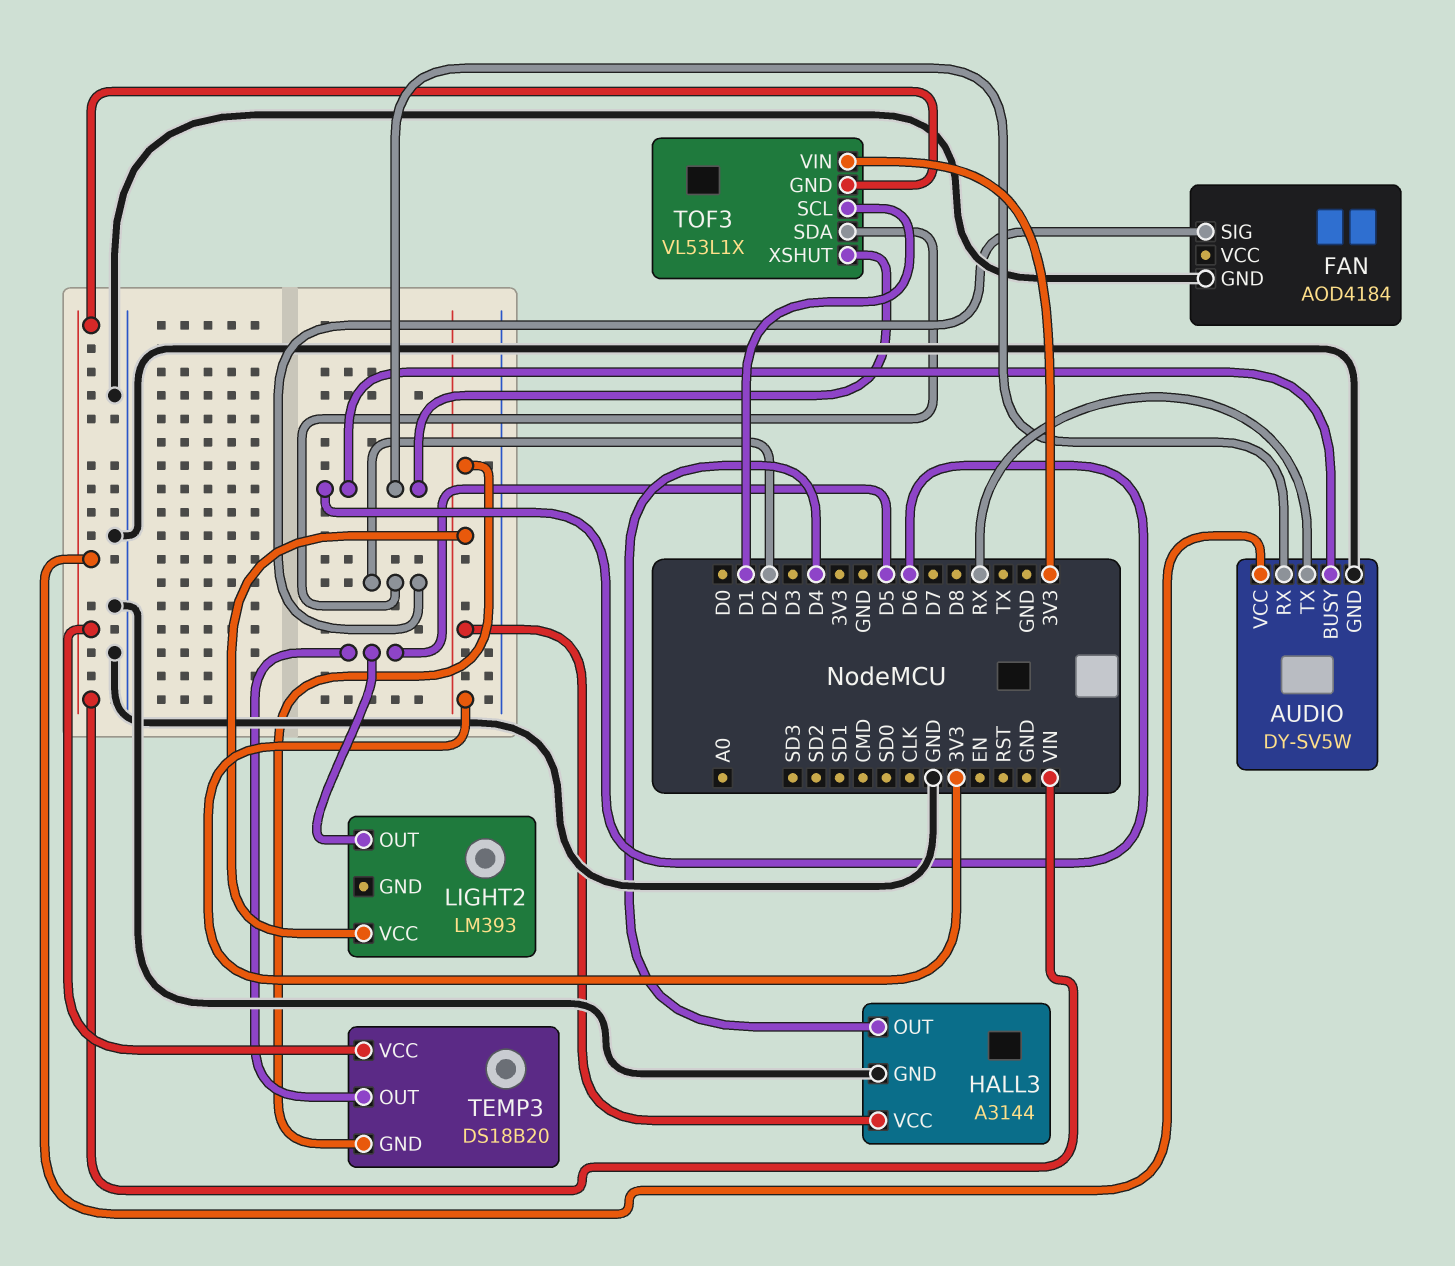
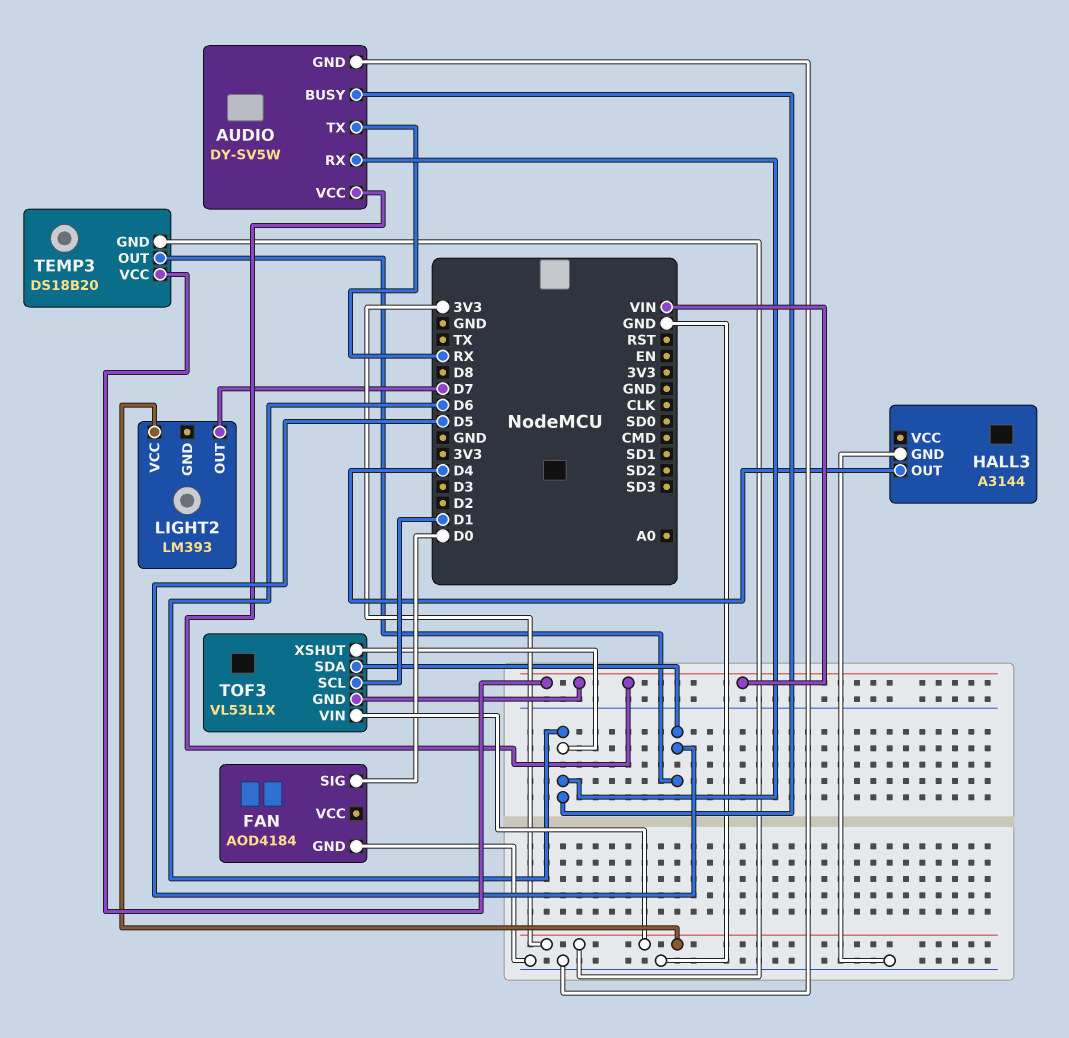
FAN pin SIG: D2 -> D0
HALL3 pin VCC: 3V3 -> none
LIGHT2 pin OUT: D5 -> D7
TOF3 pin SDA: D2 -> D5

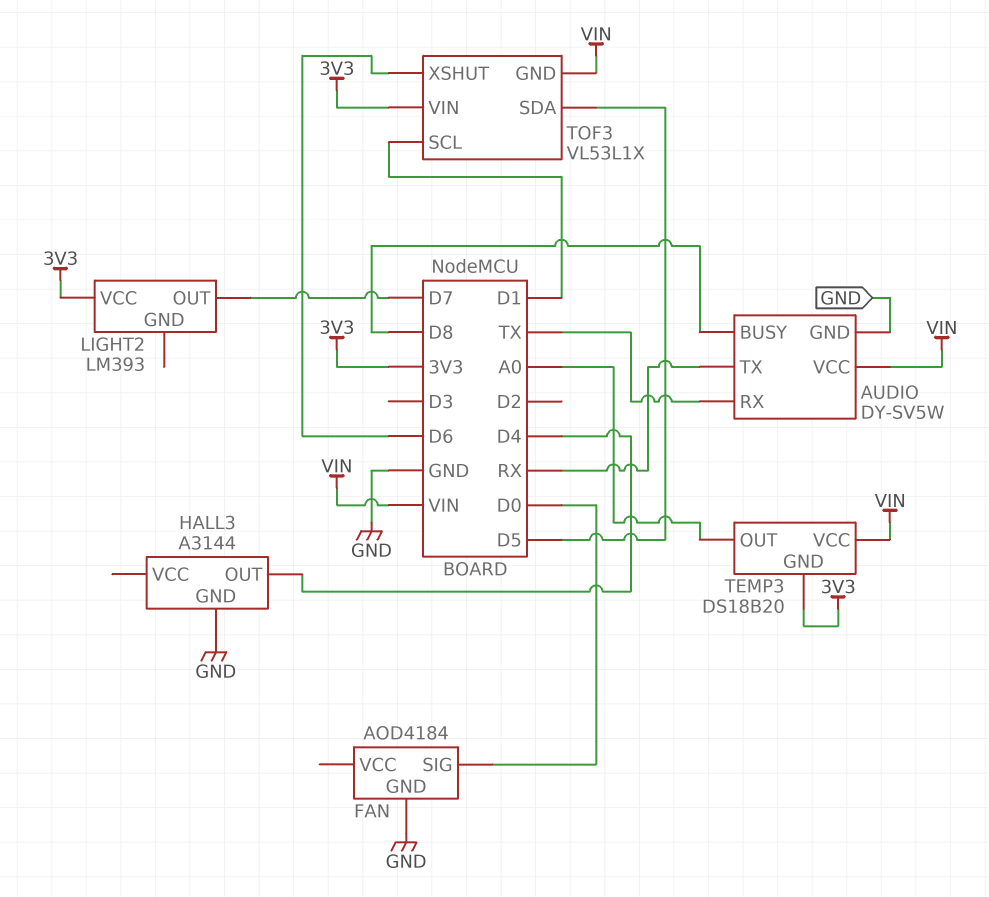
AUDIO pin BUSY: D6 -> D8
AUDIO pin RX: D6 -> TX
TEMP3 pin OUT: D5 -> A0

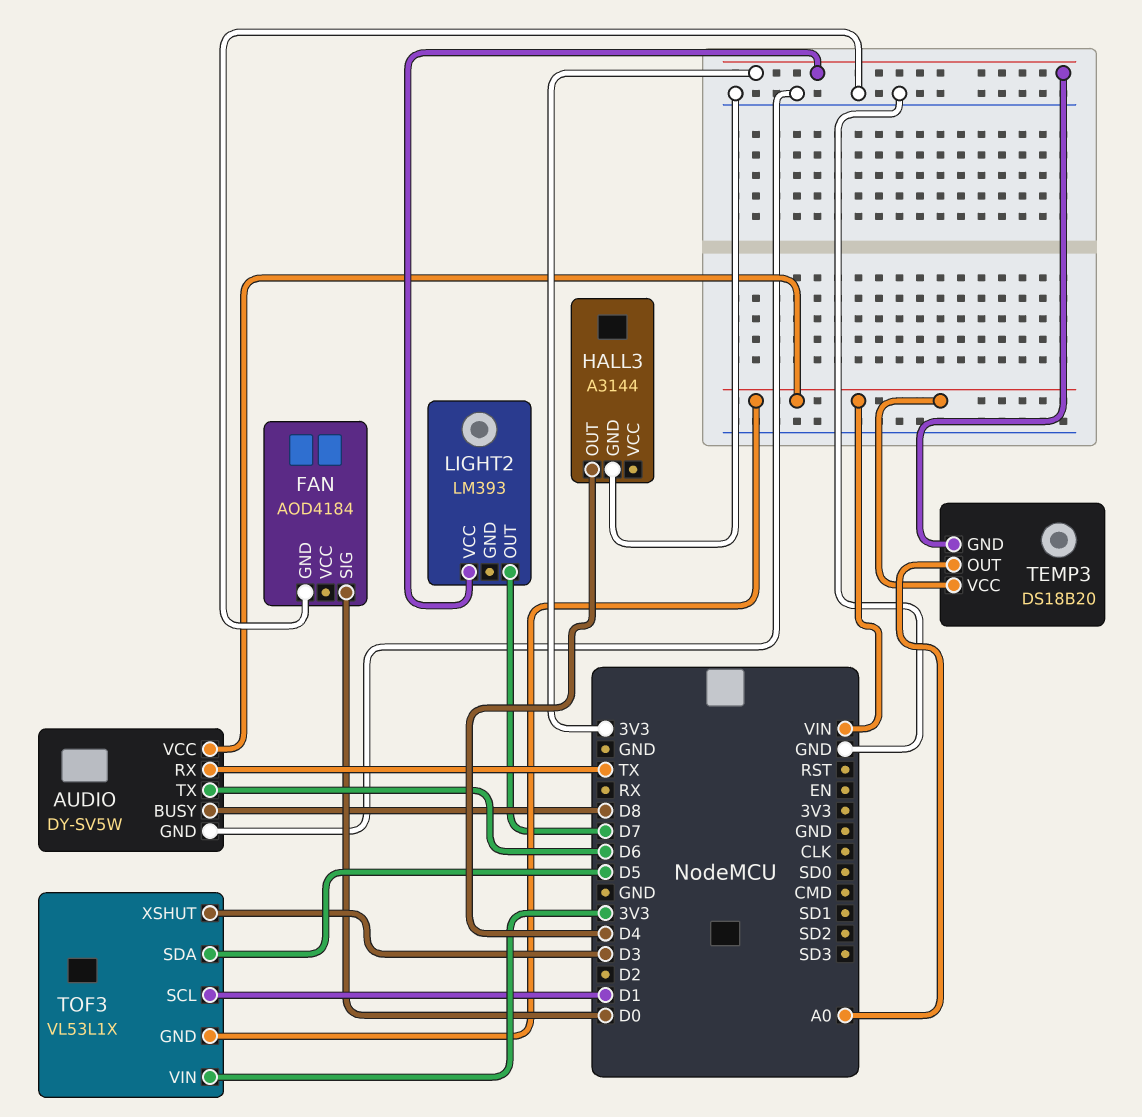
AUDIO pin TX: RX -> D6
TOF3 pin XSHUT: D6 -> D3

